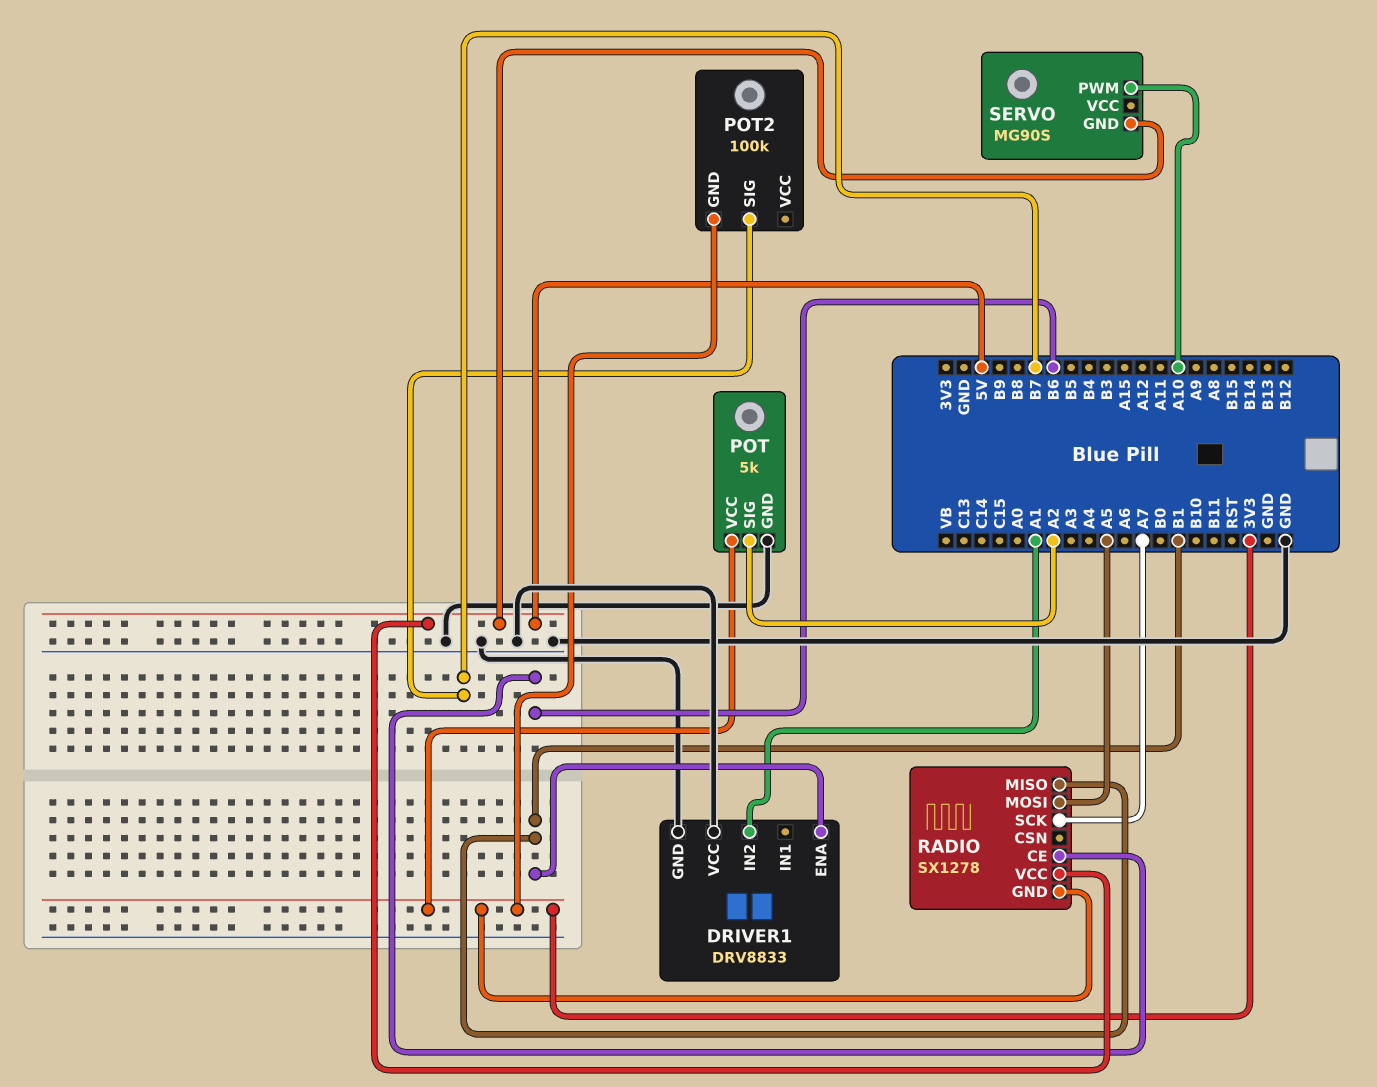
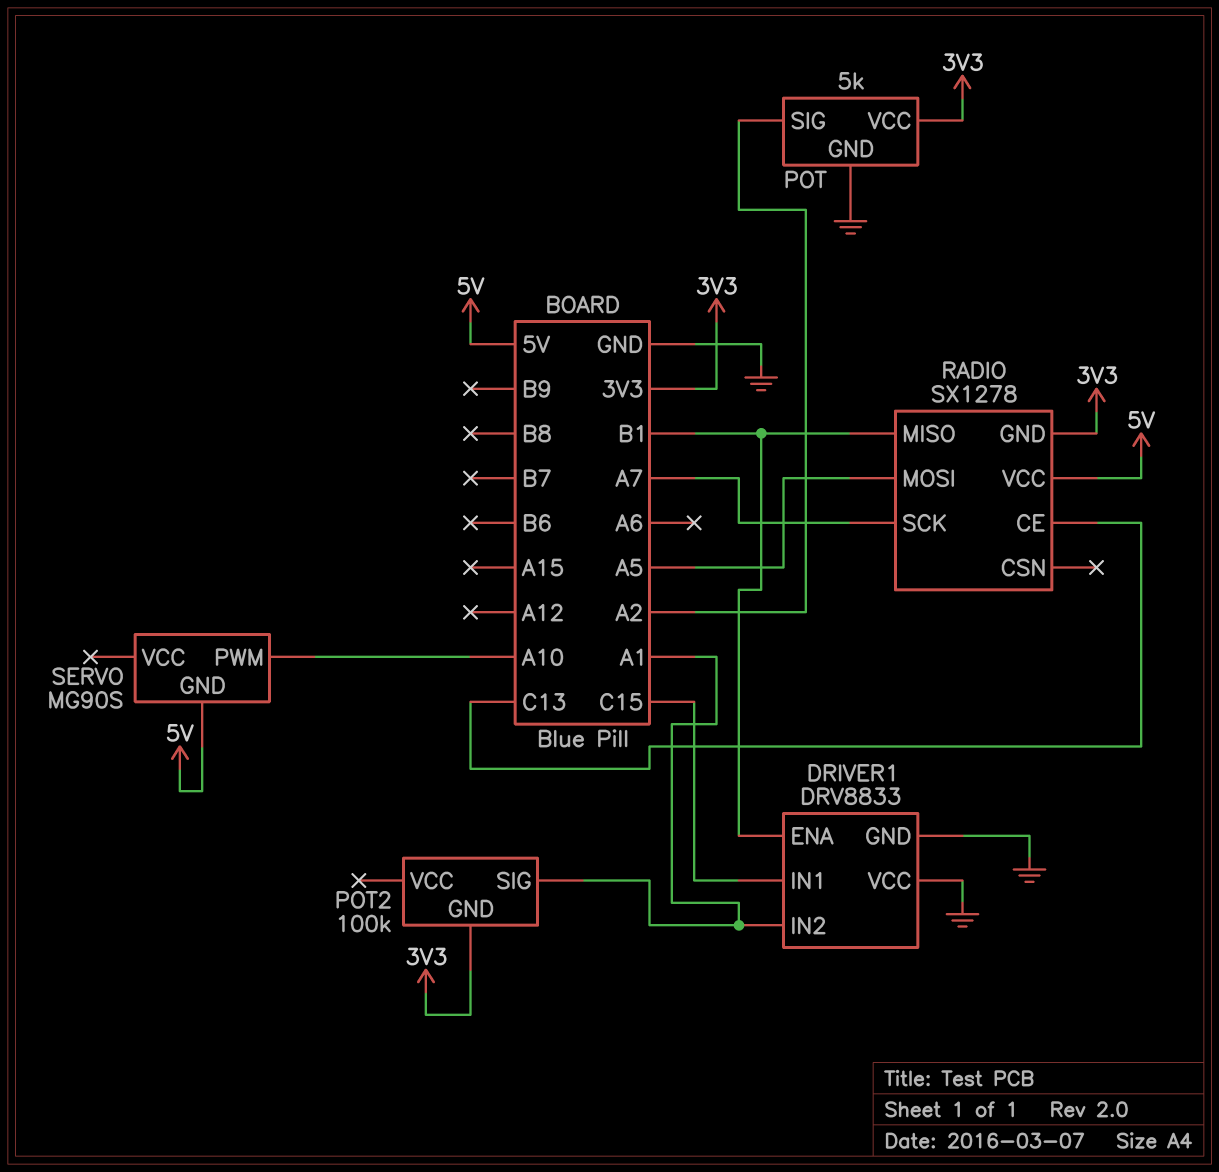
DRIVER1 pin IN1: none -> C15
POT2 pin SIG: B7 -> A1
RADIO pin CE: B6 -> C13

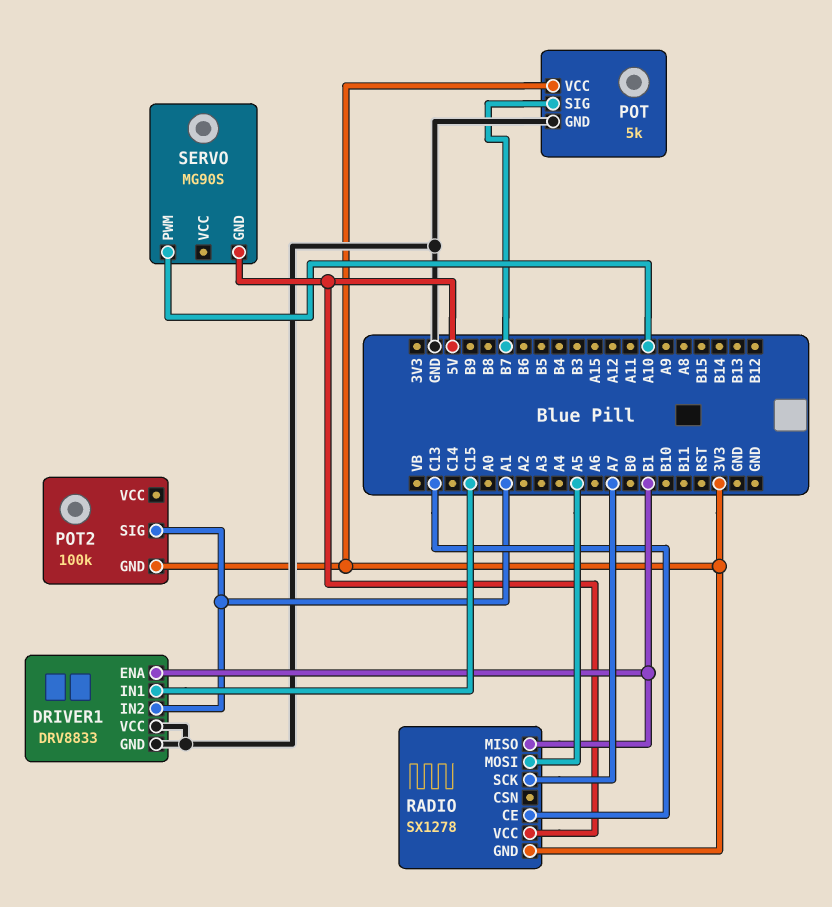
POT pin SIG: A2 -> B7

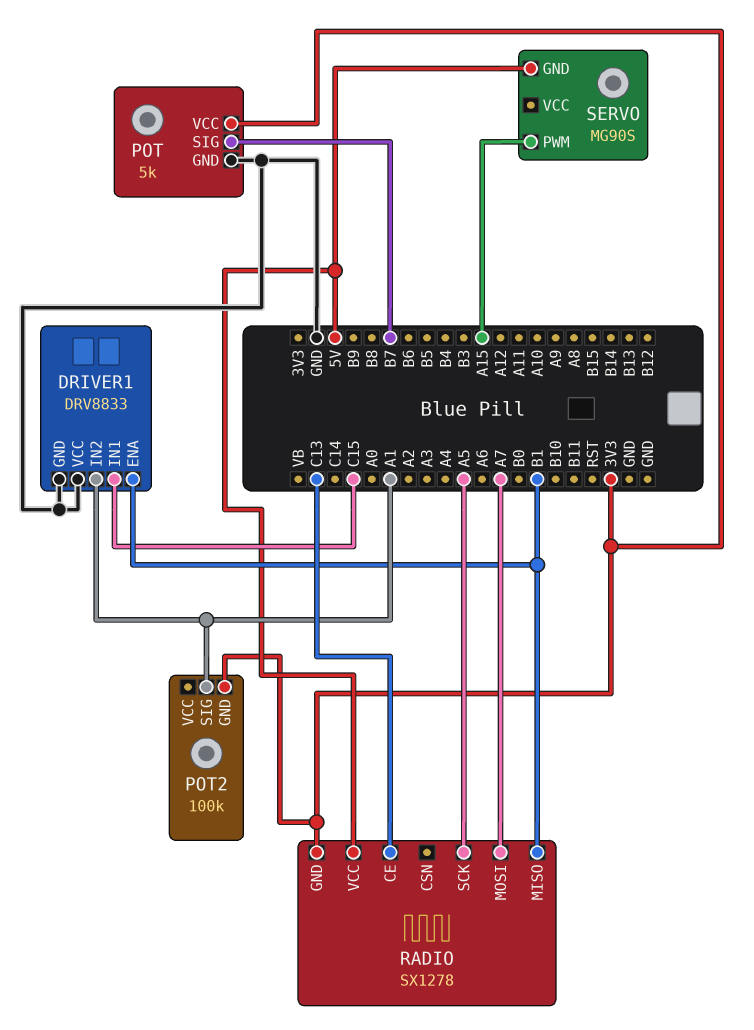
RADIO pin MOSI: A5 -> A7
RADIO pin SCK: A7 -> A5
SERVO pin PWM: A10 -> A15

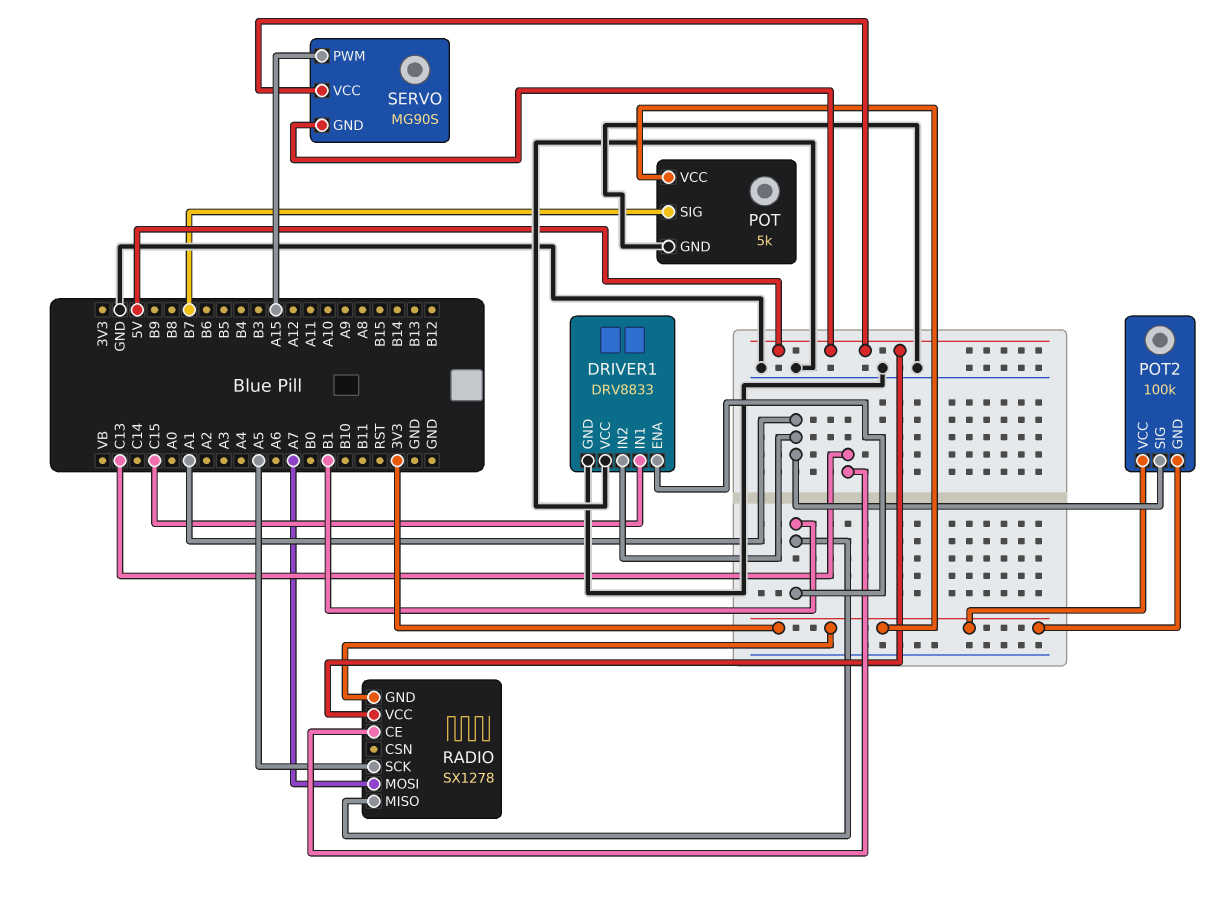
POT2 pin VCC: none -> 3V3
SERVO pin VCC: none -> 5V

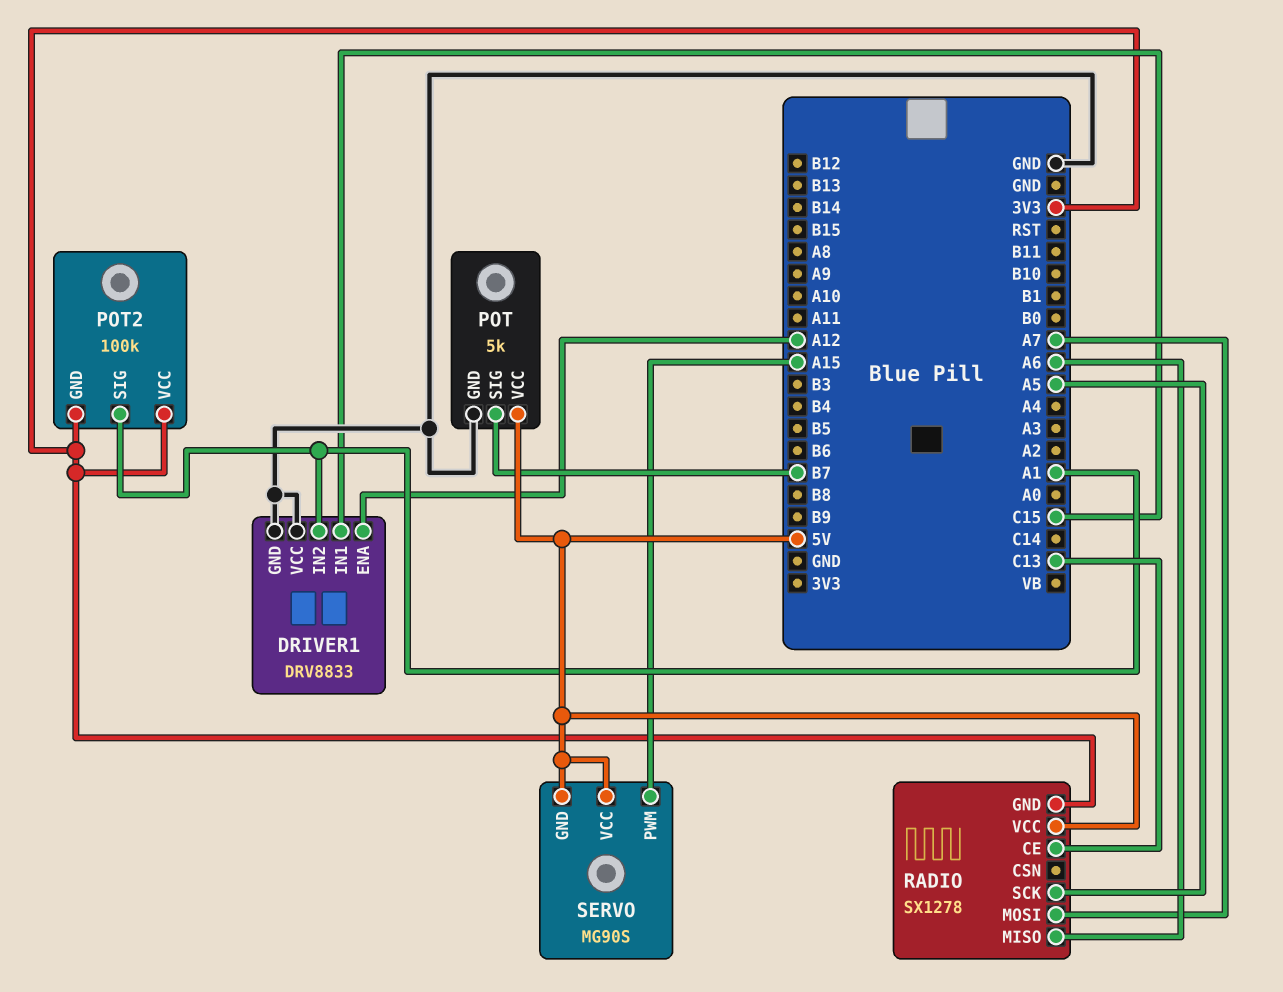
DRIVER1 pin ENA: B1 -> A12
POT pin VCC: 3V3 -> 5V
RADIO pin MISO: B1 -> A6

